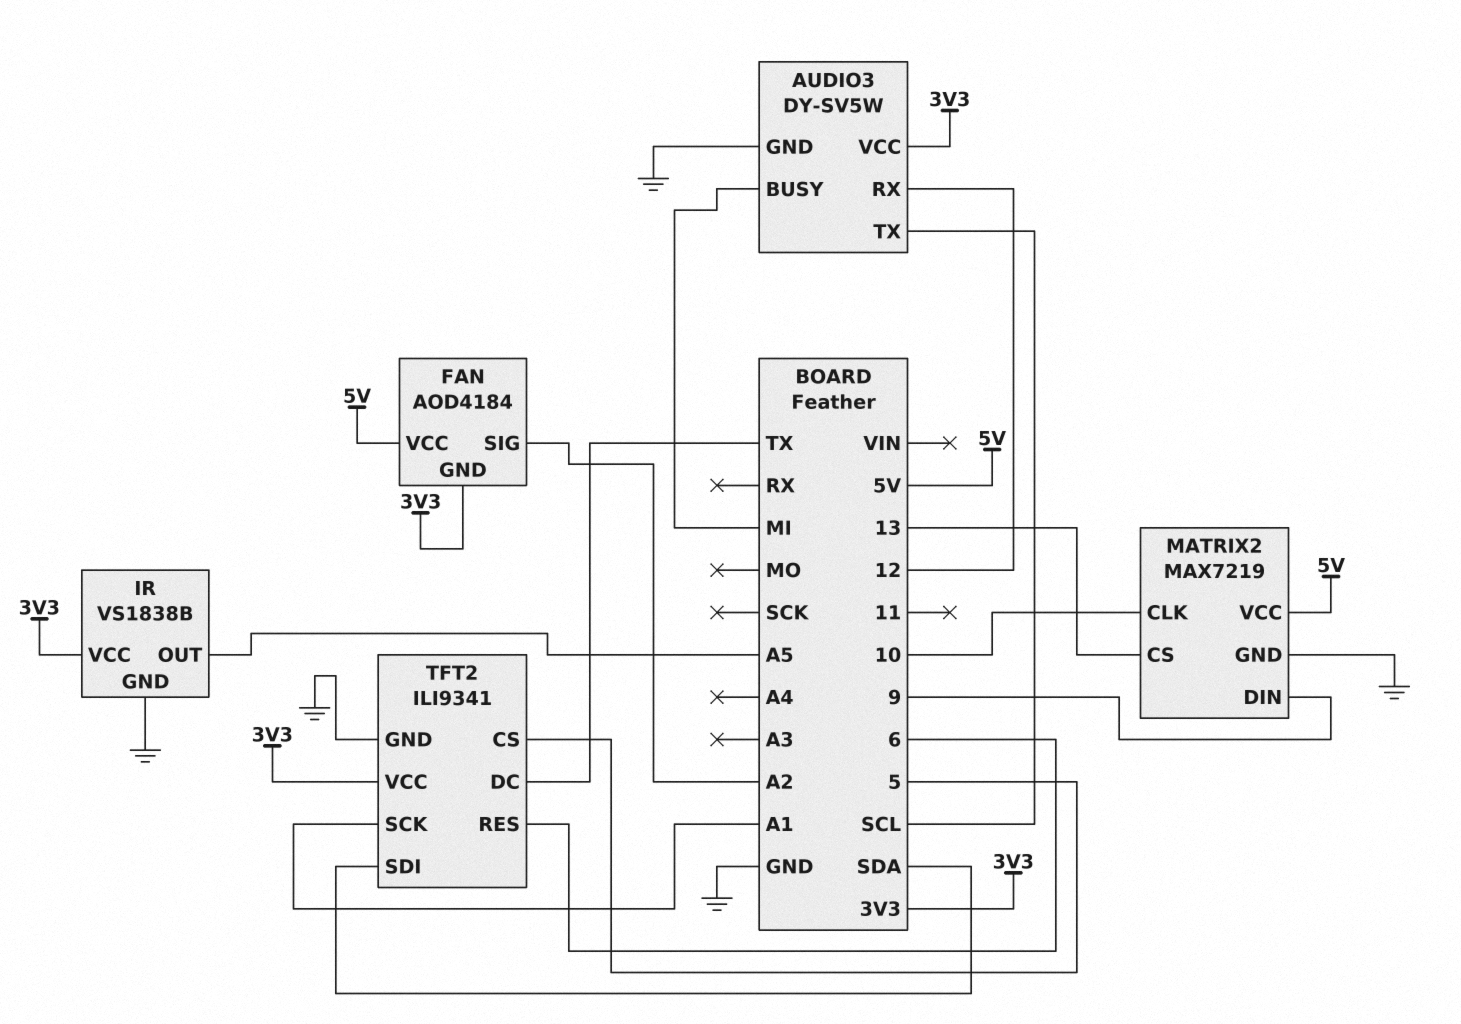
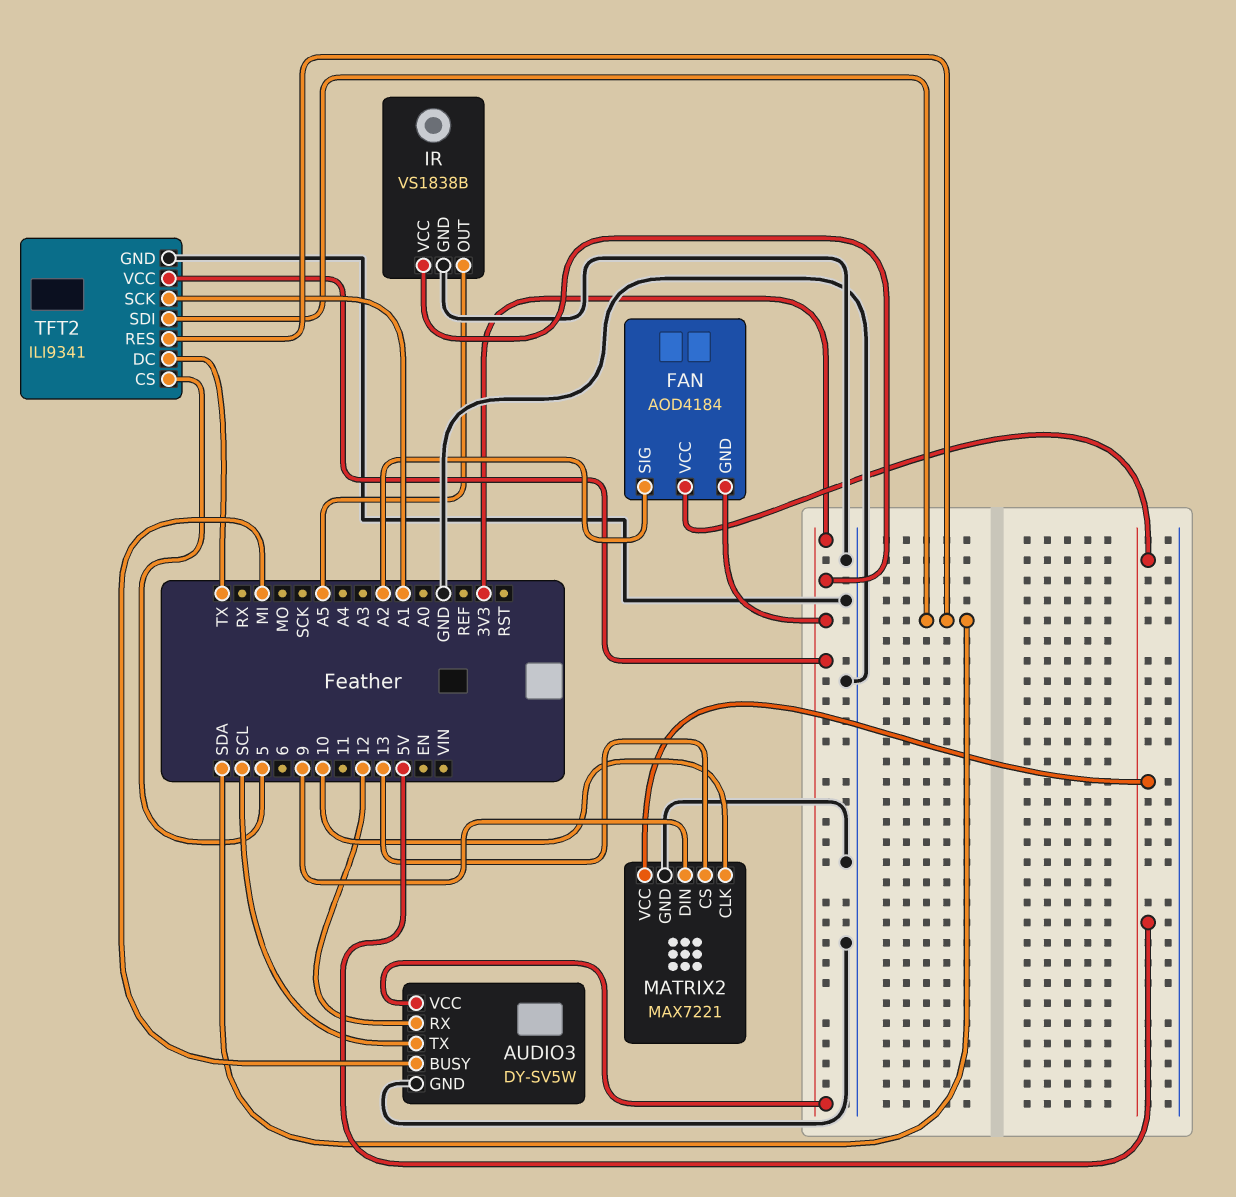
MATRIX2: MAX7219 -> MAX7221
TFT2 pin RES: 6 -> SDA

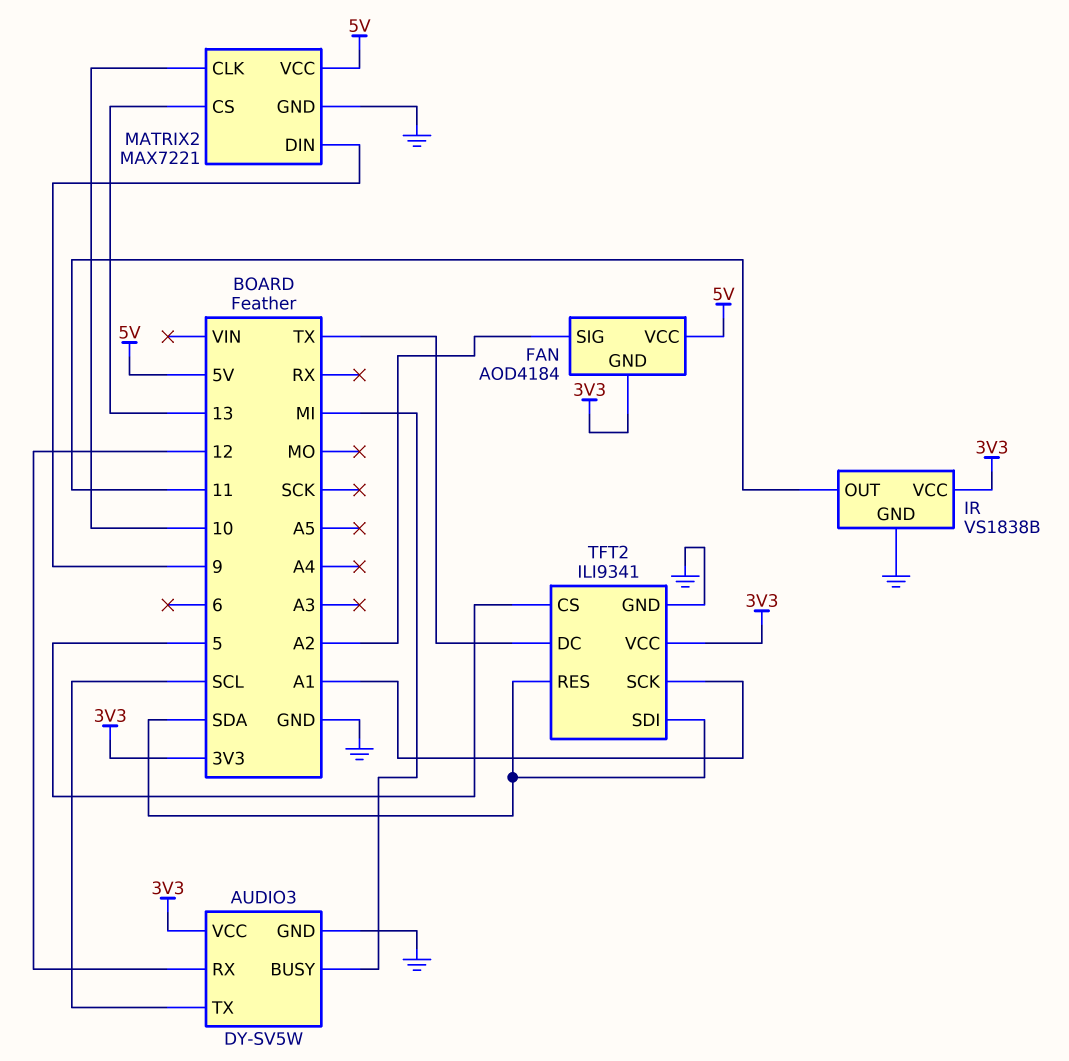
IR pin OUT: A5 -> 11

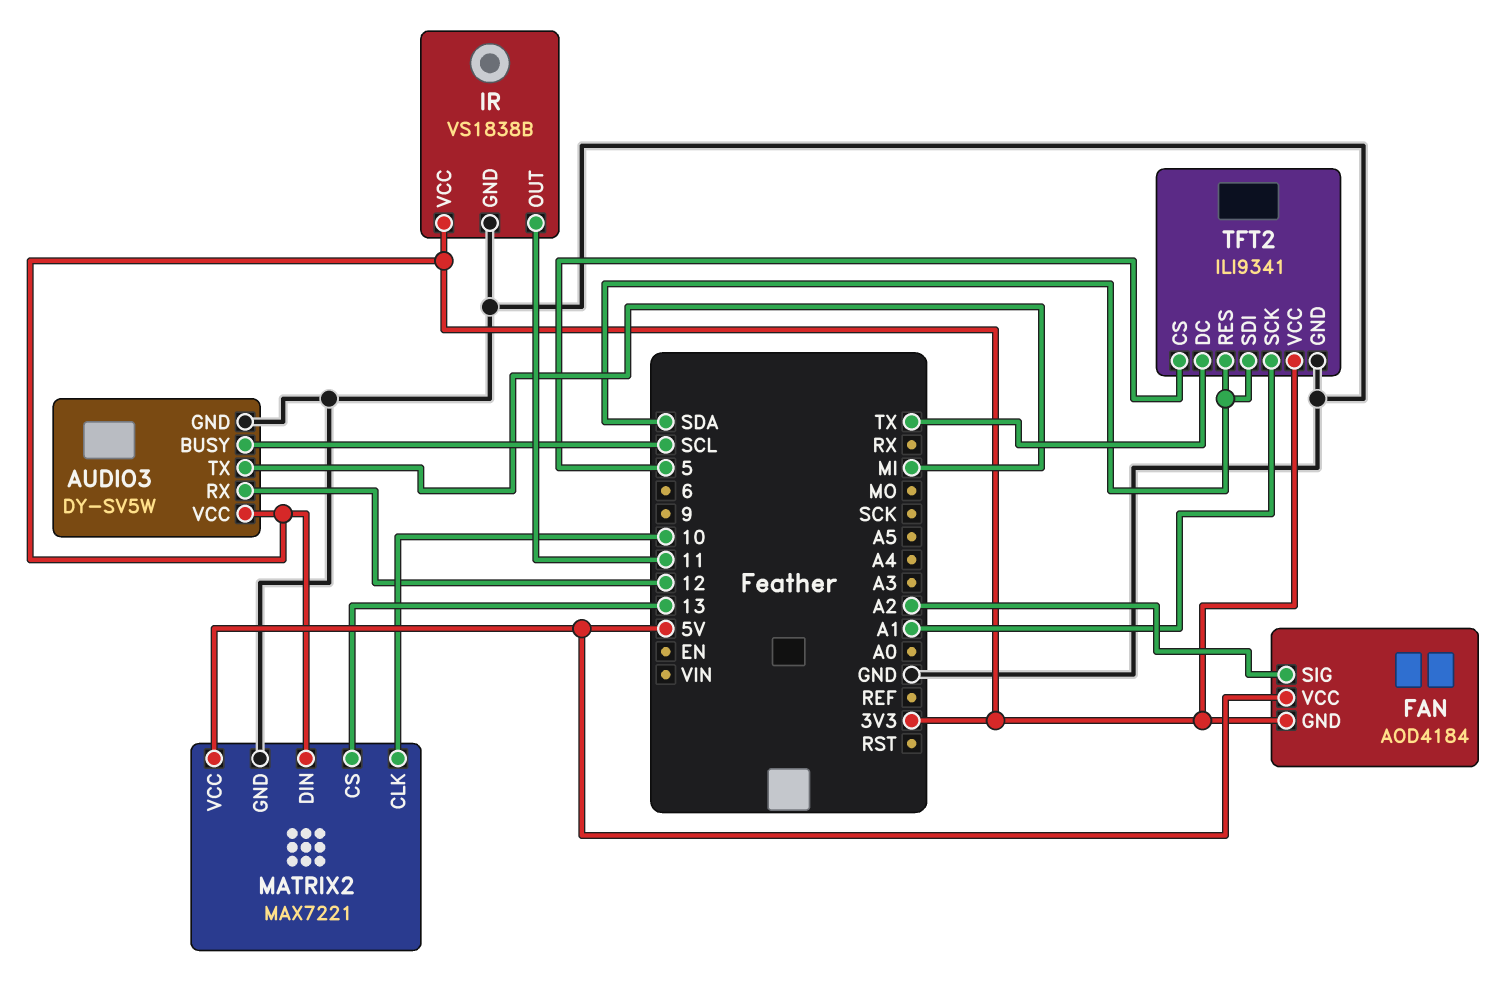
AUDIO3 pin BUSY: MI -> SCL
AUDIO3 pin TX: SCL -> MI
MATRIX2 pin DIN: 9 -> 3V3

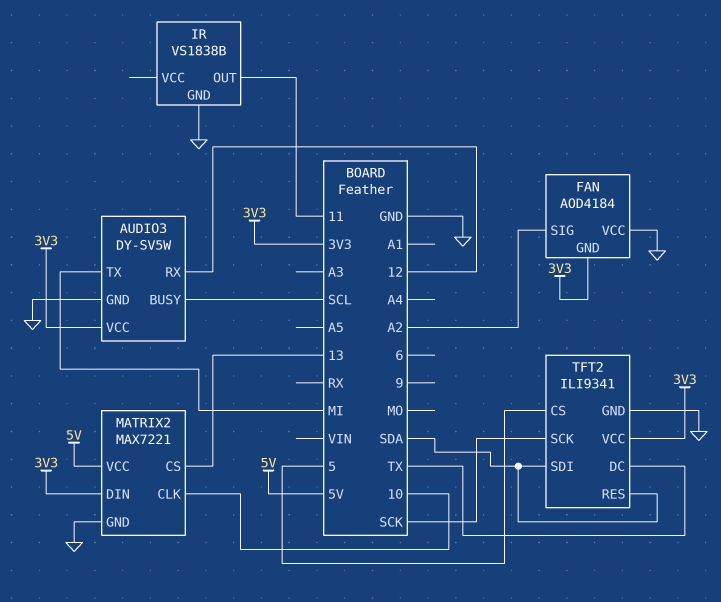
FAN pin VCC: 5V -> GND
IR pin VCC: 3V3 -> none
TFT2 pin SCK: A1 -> SCK

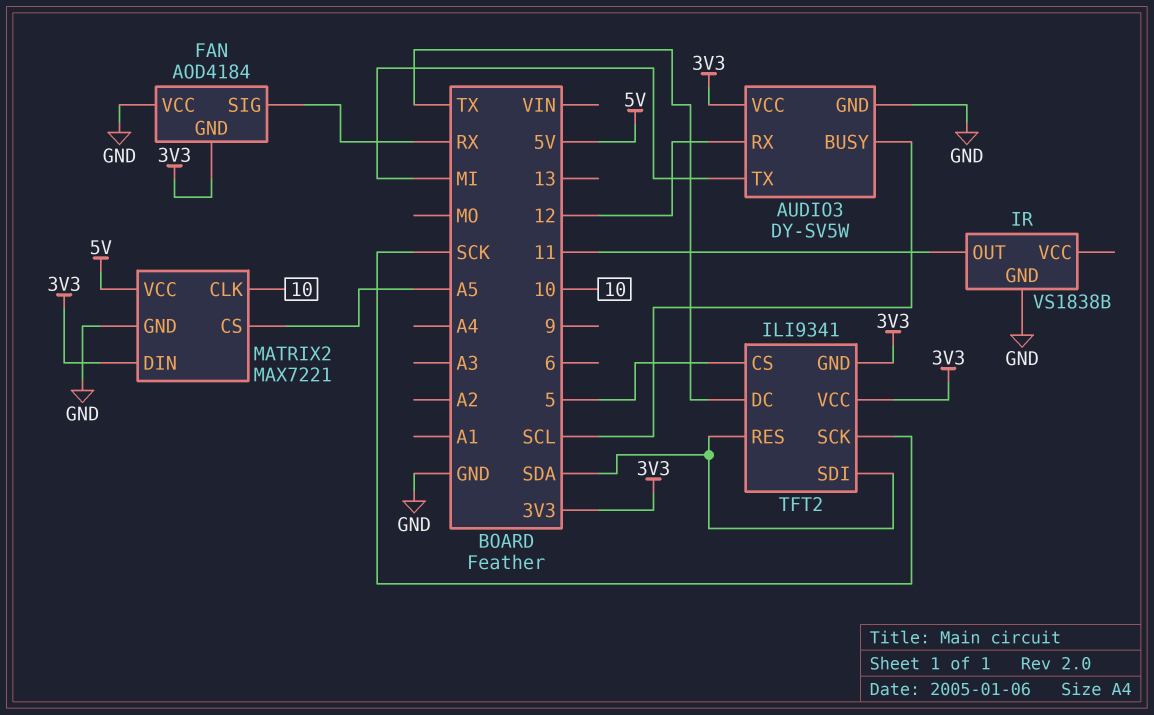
FAN pin SIG: A2 -> RX
MATRIX2 pin CS: 13 -> A5
TFT2 pin GND: GND -> 3V3

